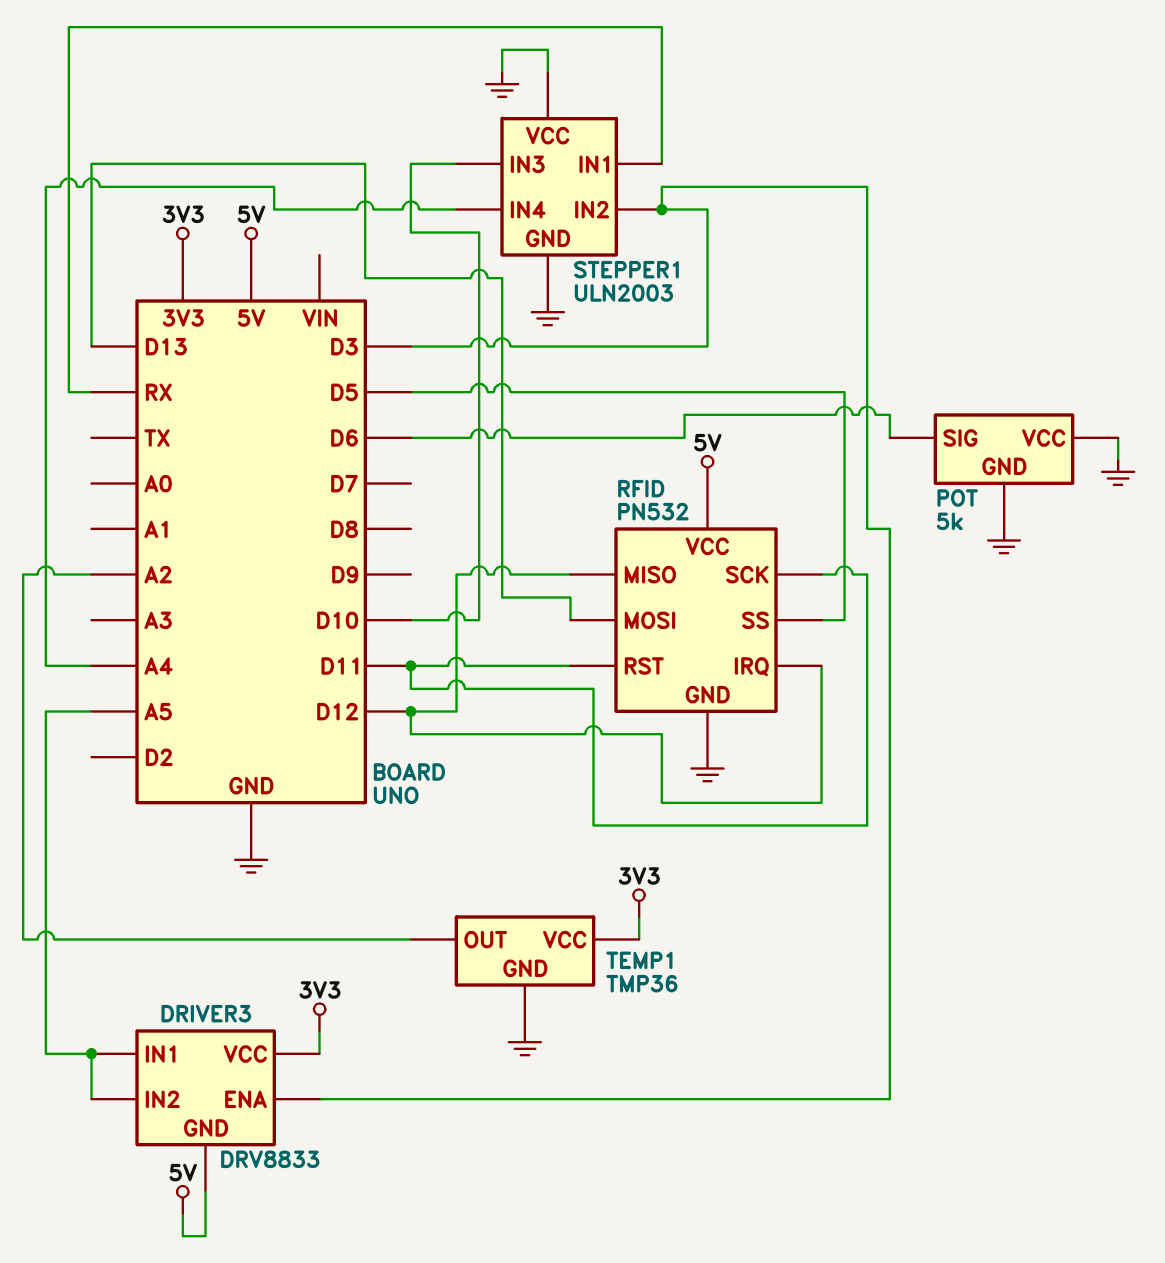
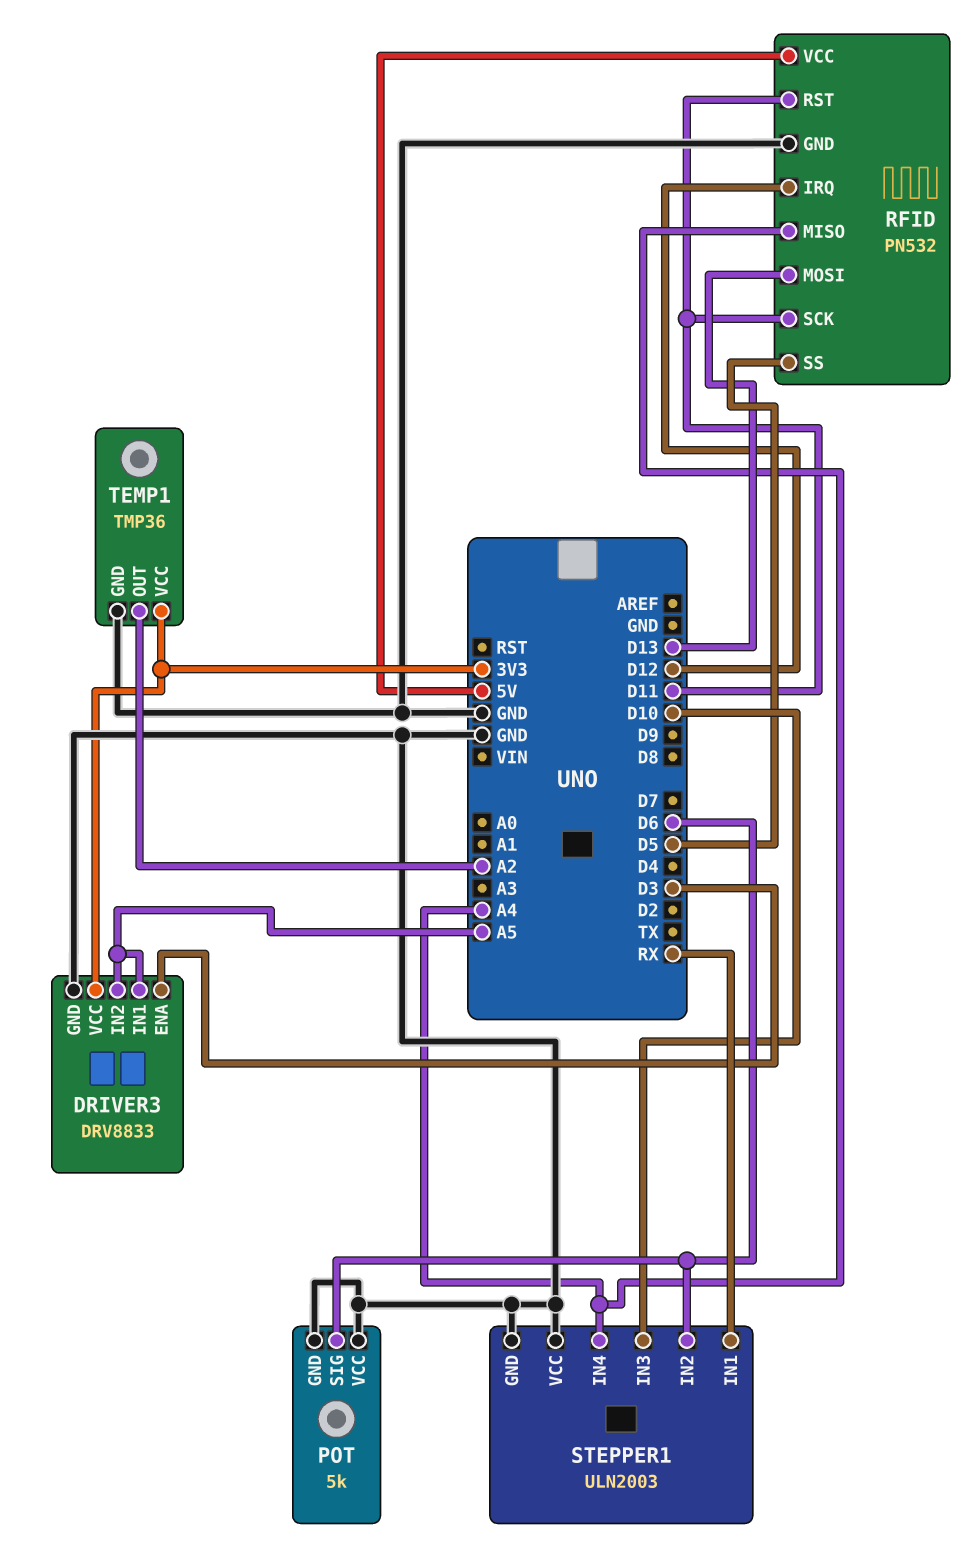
DRIVER3 pin GND: 5V -> GND
RFID pin MISO: D12 -> A4
STEPPER1 pin IN2: D3 -> D6

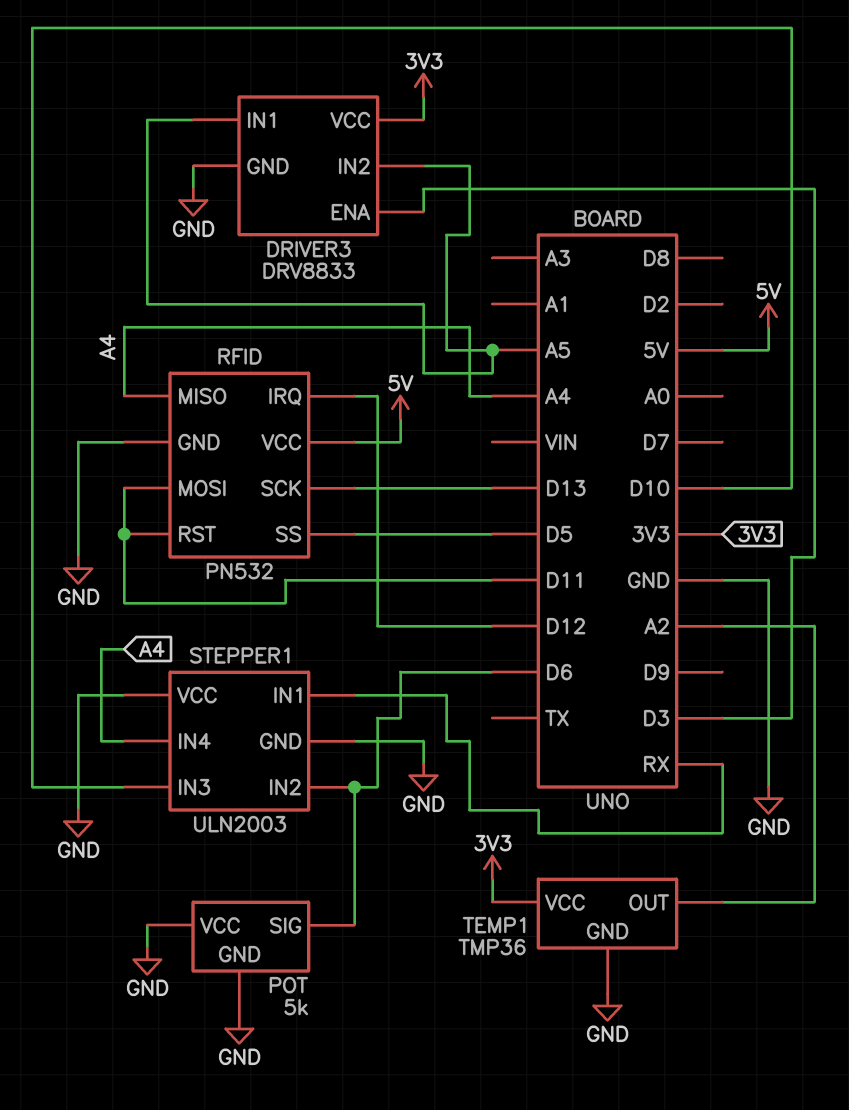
RFID pin MOSI: D13 -> D11
RFID pin SCK: D11 -> D13

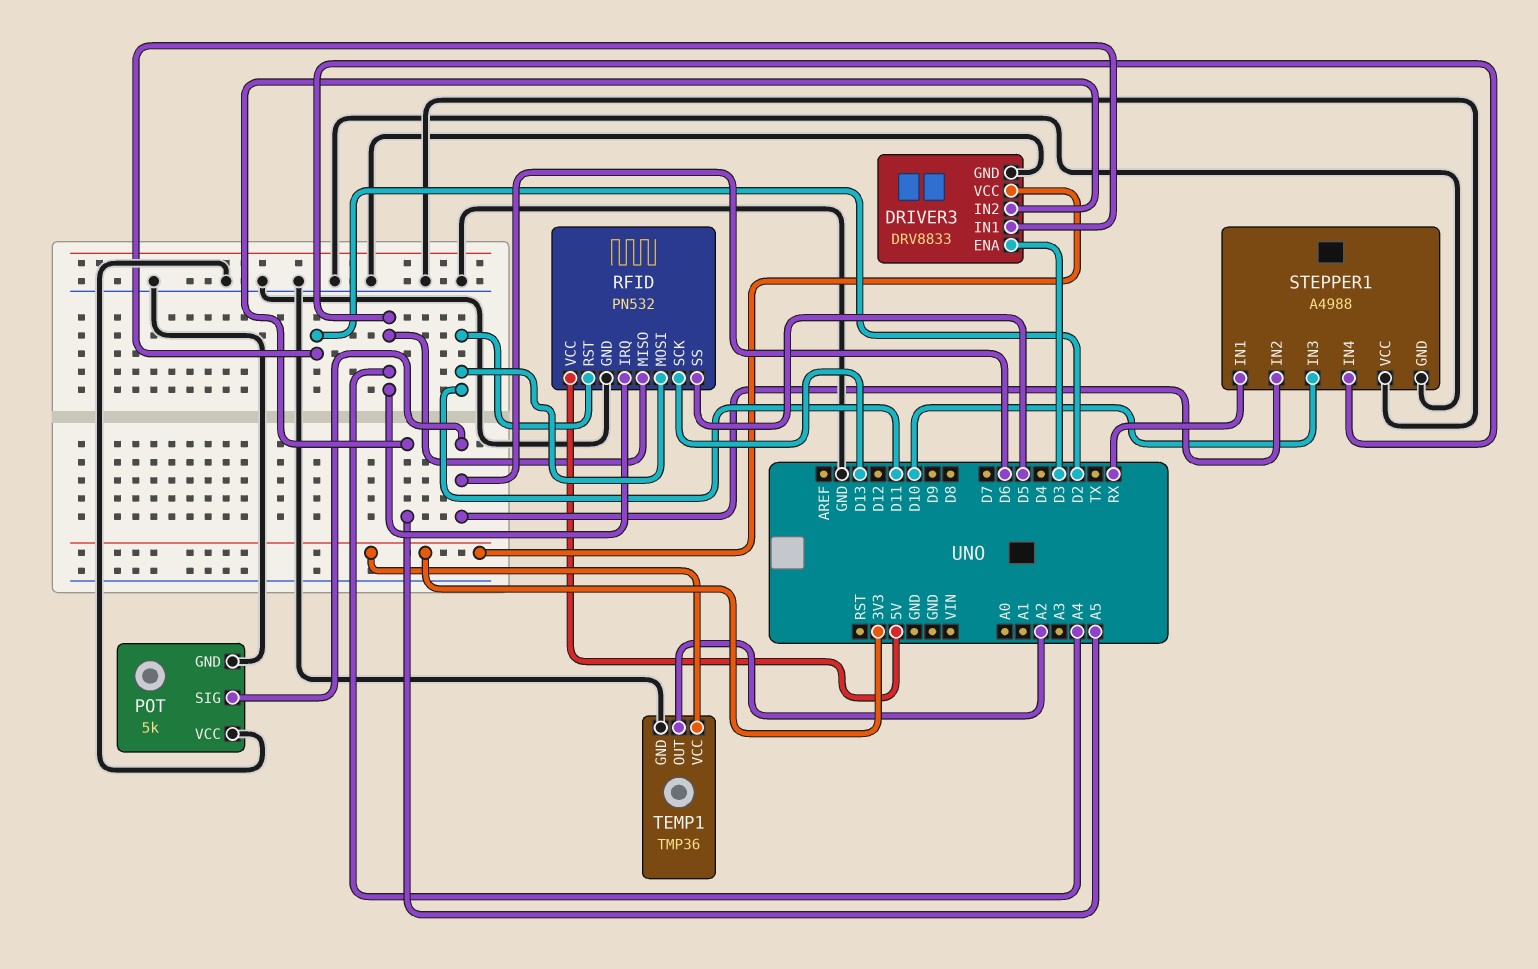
DRIVER3 pin IN1: A5 -> D2
RFID pin IRQ: D12 -> A4
STEPPER1: ULN2003 -> A4988

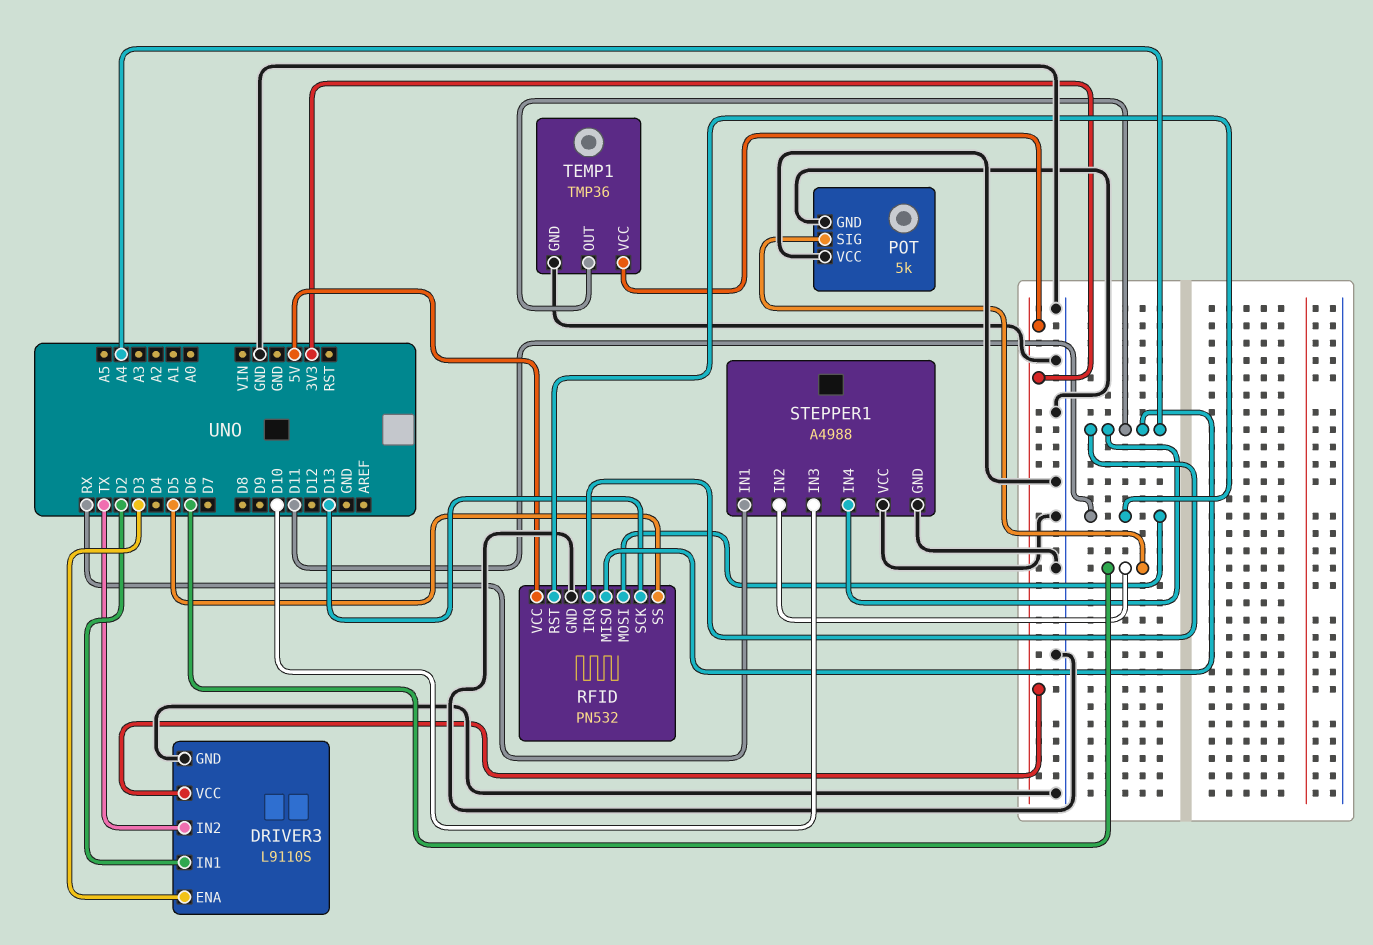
DRIVER3: DRV8833 -> L9110S
DRIVER3 pin IN2: A5 -> TX
TEMP1 pin OUT: A2 -> A4

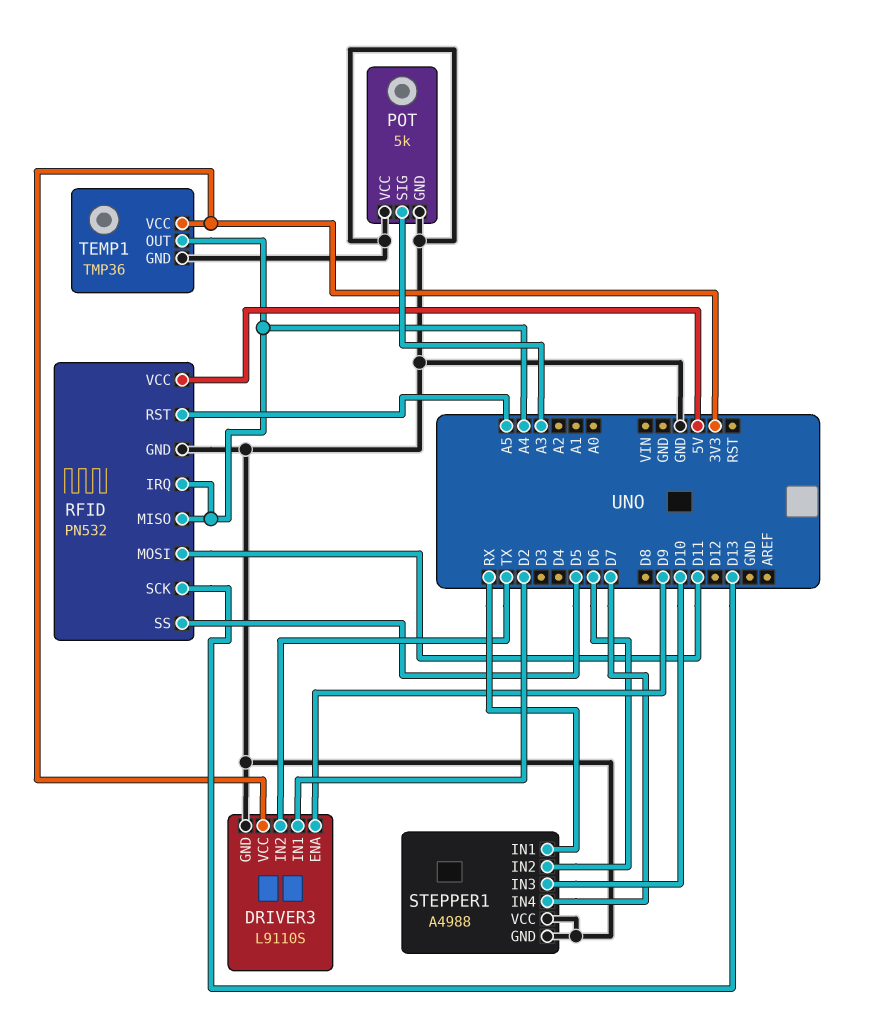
DRIVER3 pin ENA: D3 -> D9
POT pin SIG: D6 -> A3
RFID pin RST: D11 -> A5
STEPPER1 pin IN4: A4 -> D7

